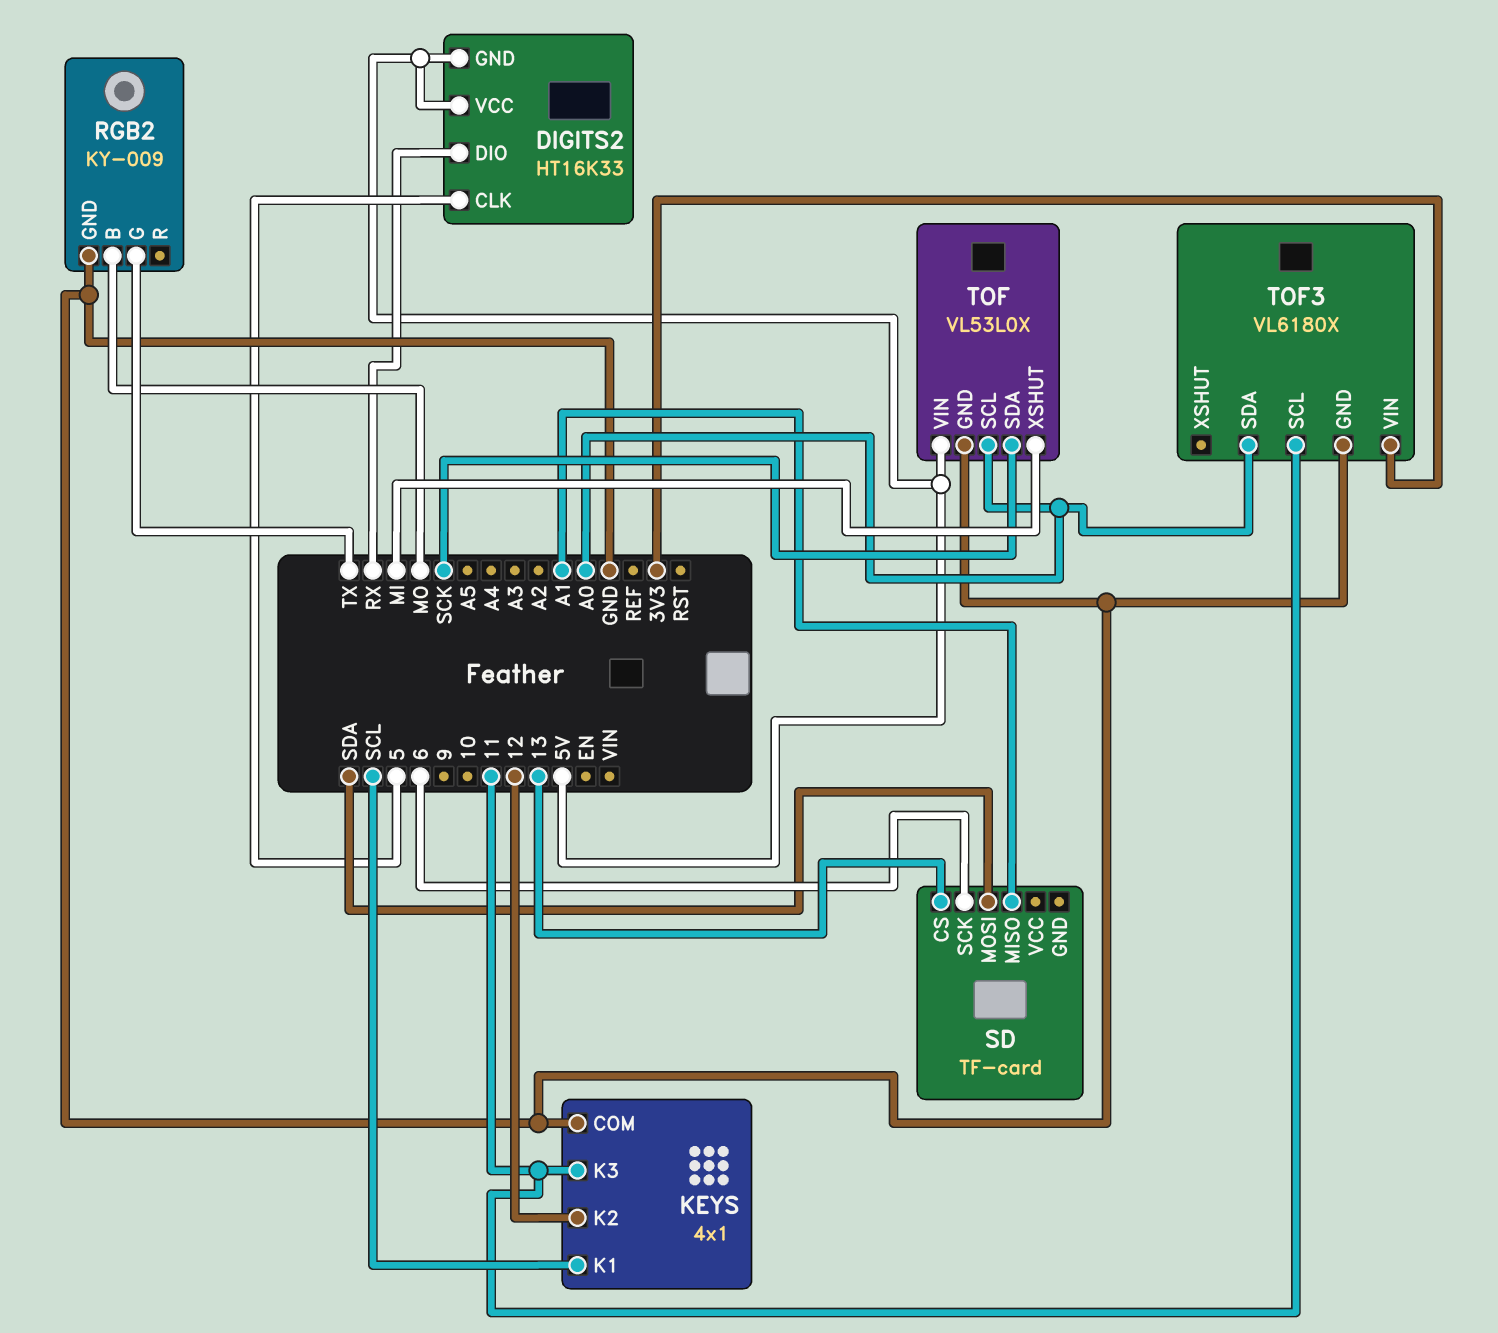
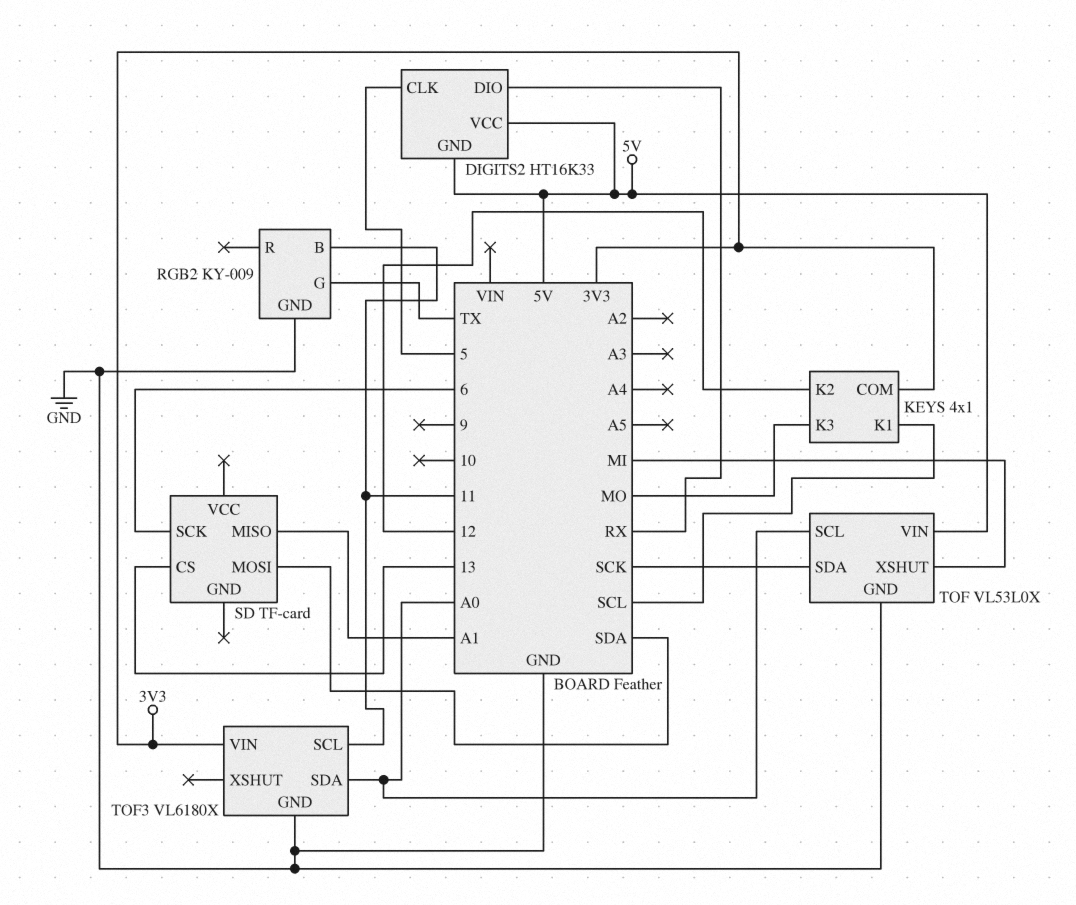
KEYS pin COM: GND -> 3V3
KEYS pin K3: 11 -> MO
RGB2 pin B: MO -> 11

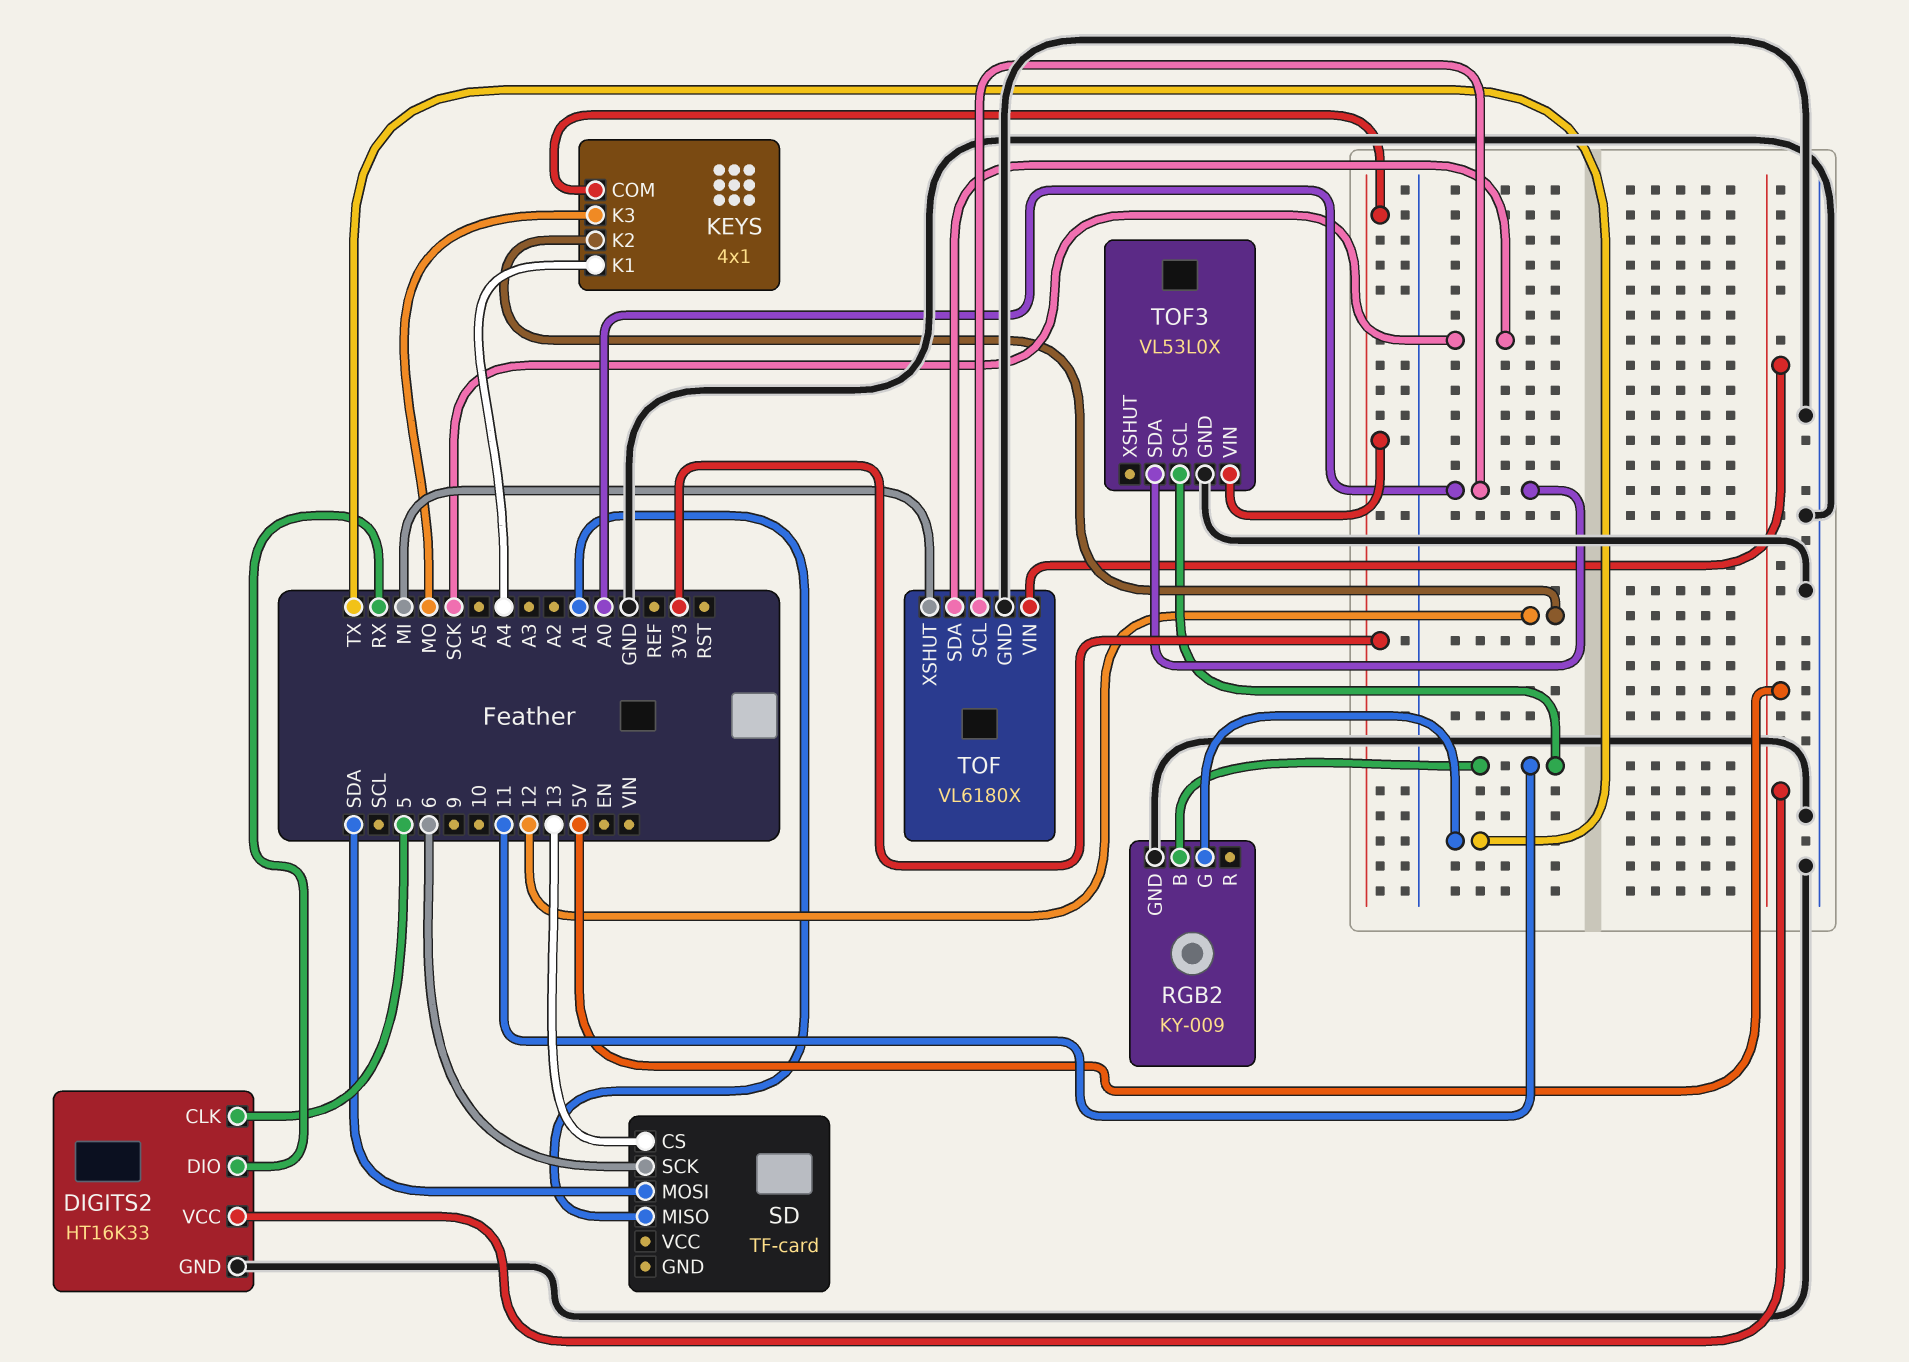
DIGITS2 pin GND: 5V -> GND
KEYS pin K1: SCL -> A4
TOF: VL53L0X -> VL6180X
TOF3: VL6180X -> VL53L0X

